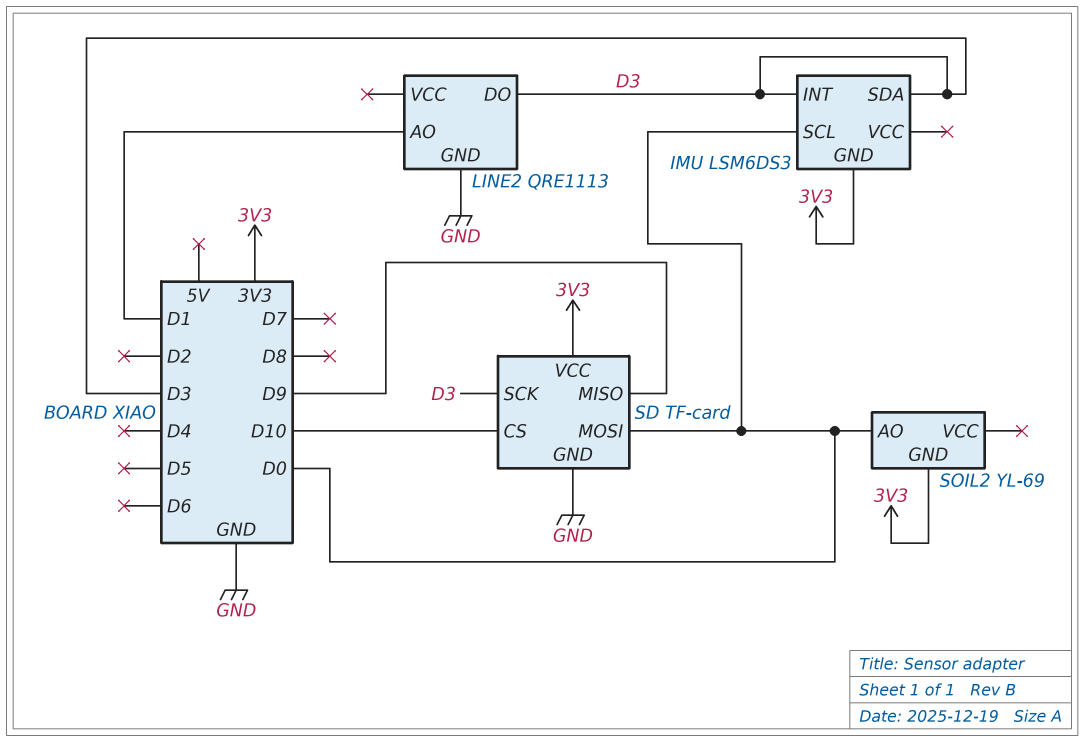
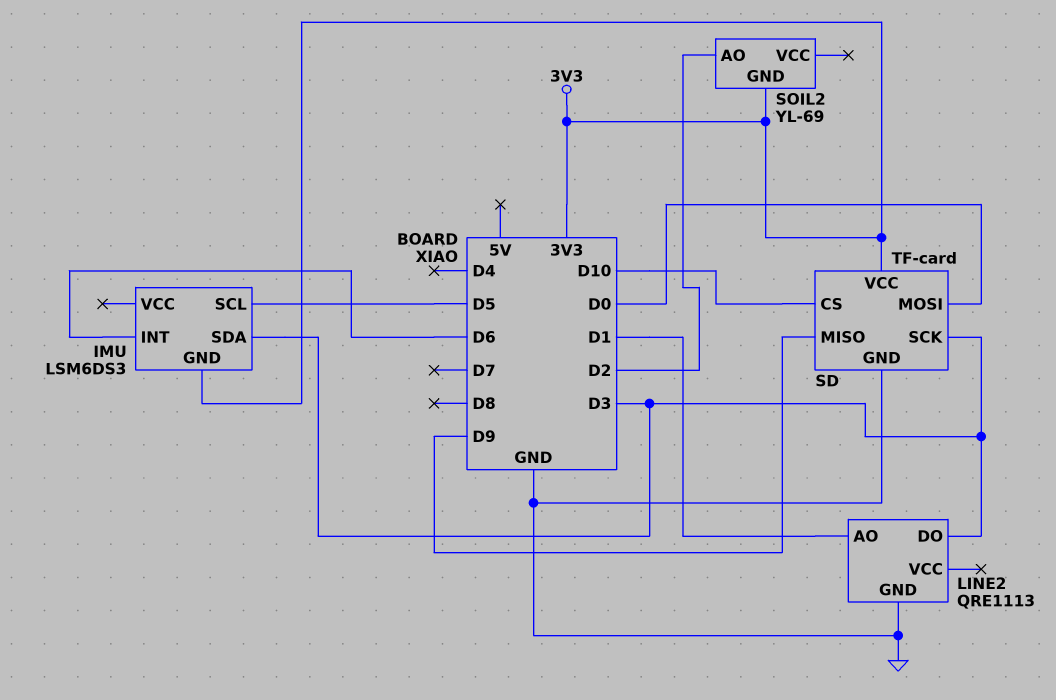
IMU pin INT: D3 -> D6
IMU pin SCL: D0 -> D5
SOIL2 pin AO: D0 -> D2

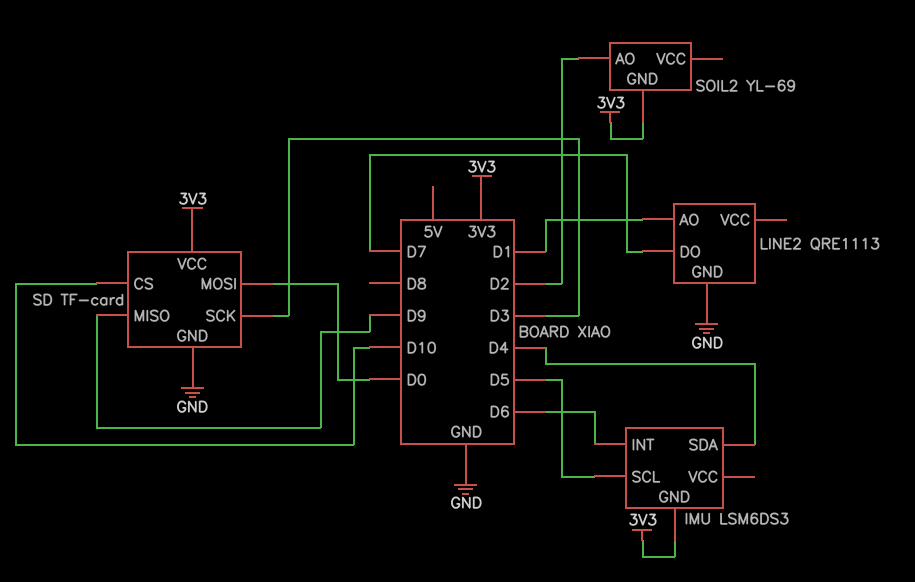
IMU pin SDA: D3 -> D4
LINE2 pin DO: D3 -> D7

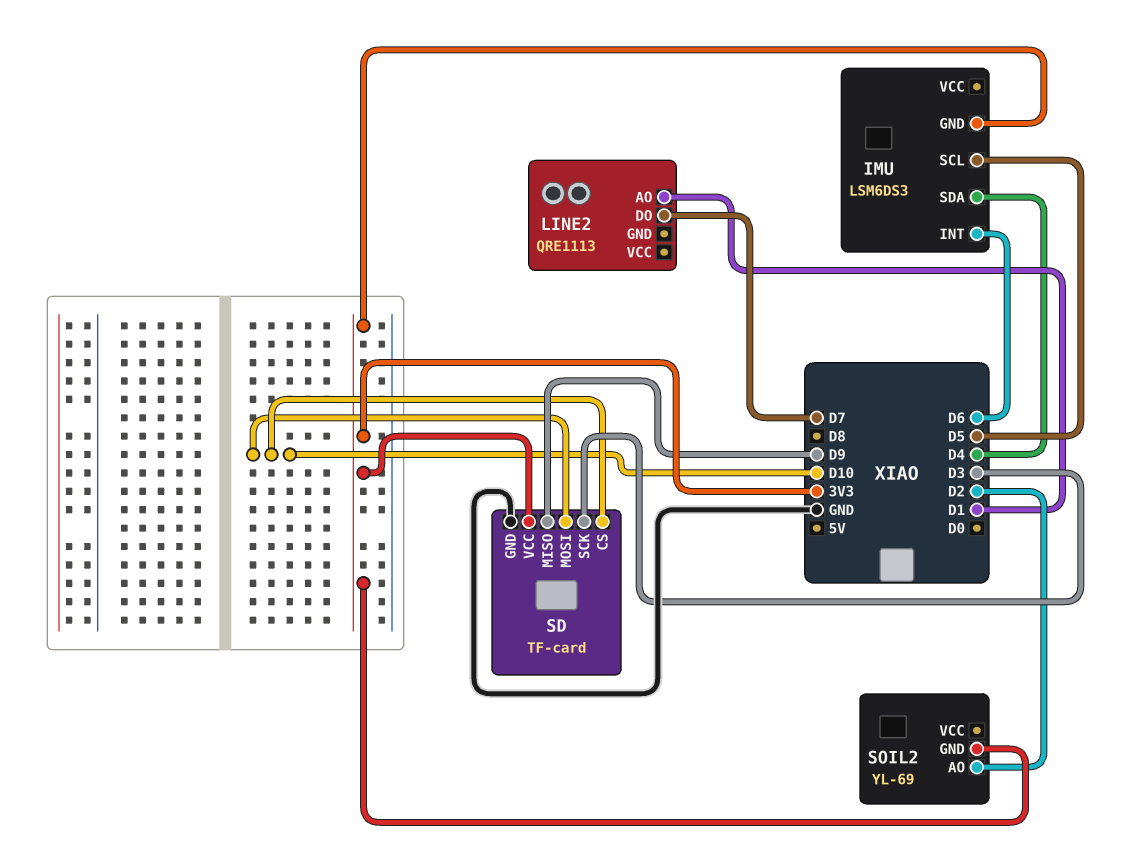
LINE2 pin GND: GND -> none
SD pin MOSI: D0 -> D10

